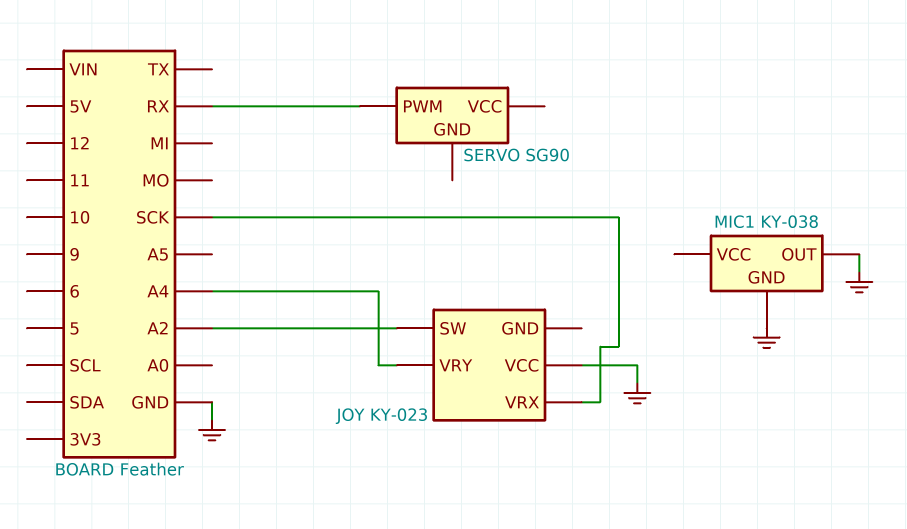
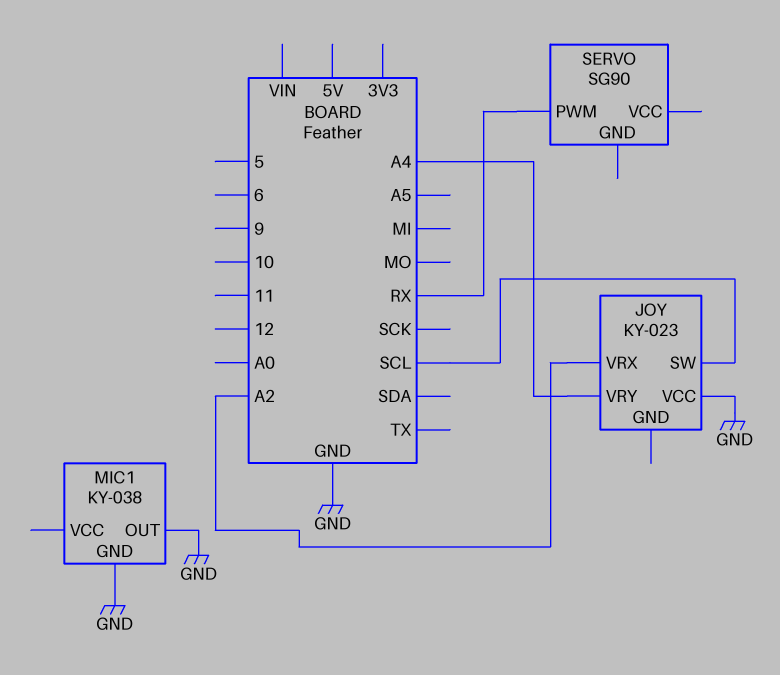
JOY pin SW: A2 -> SCL
JOY pin VRX: SCK -> A2

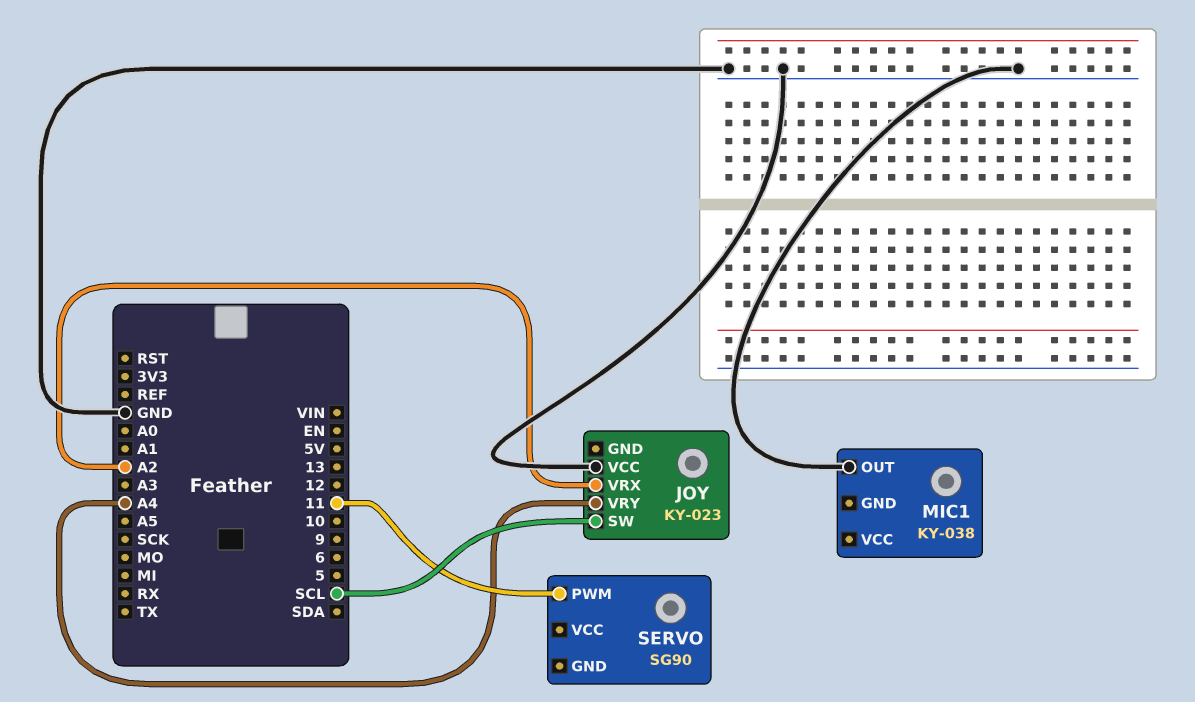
MIC1 pin GND: GND -> none
SERVO pin PWM: RX -> 11

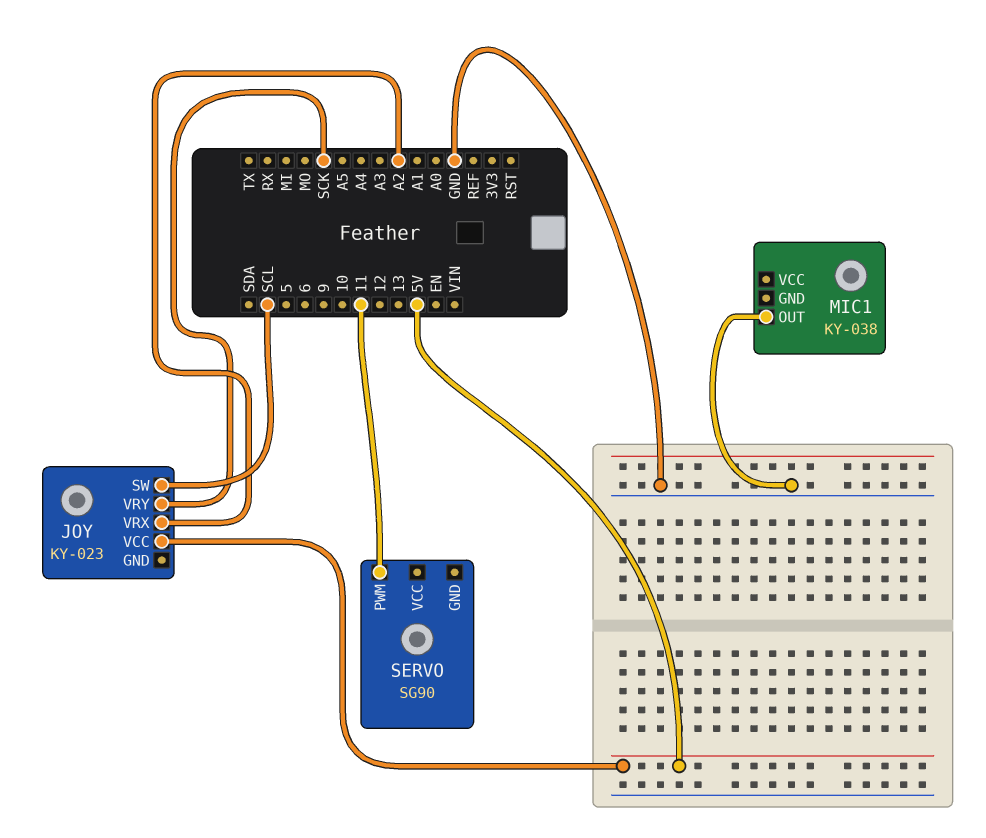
JOY pin VCC: GND -> 5V
JOY pin VRY: A4 -> SCK

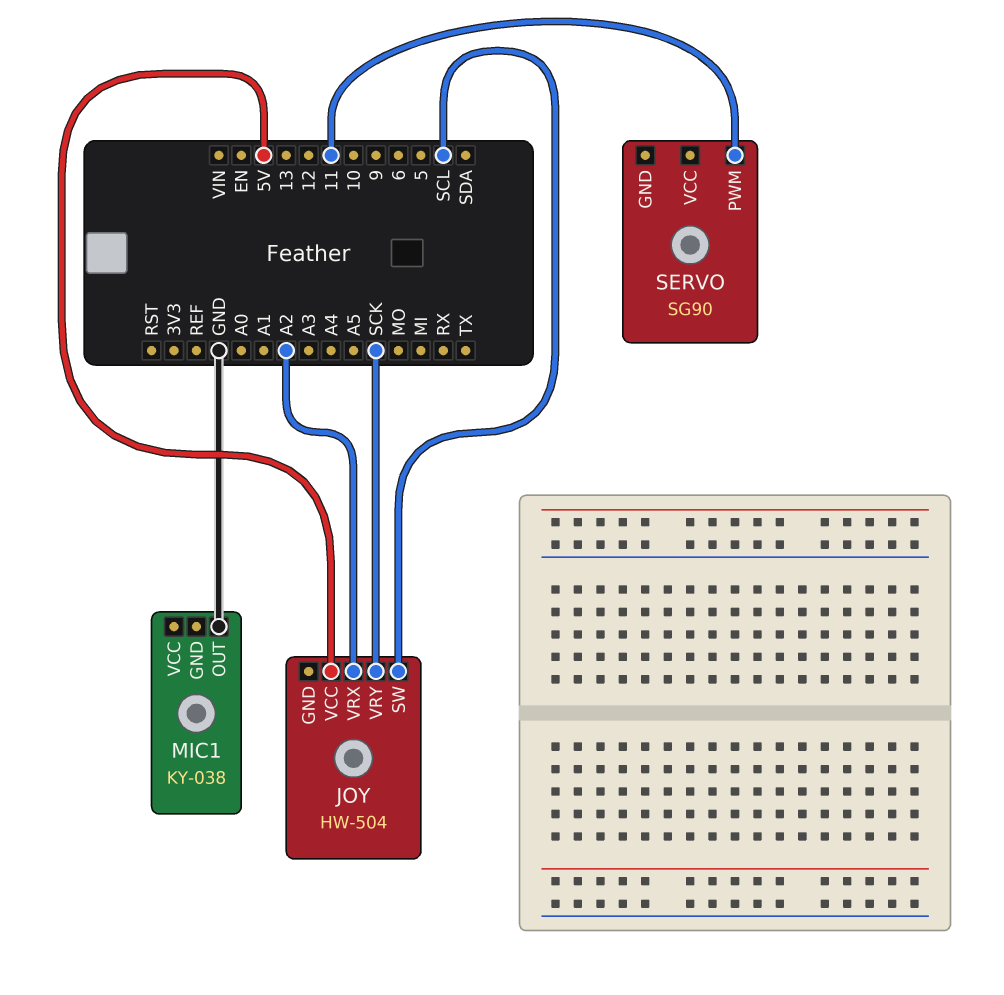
JOY: KY-023 -> HW-504

